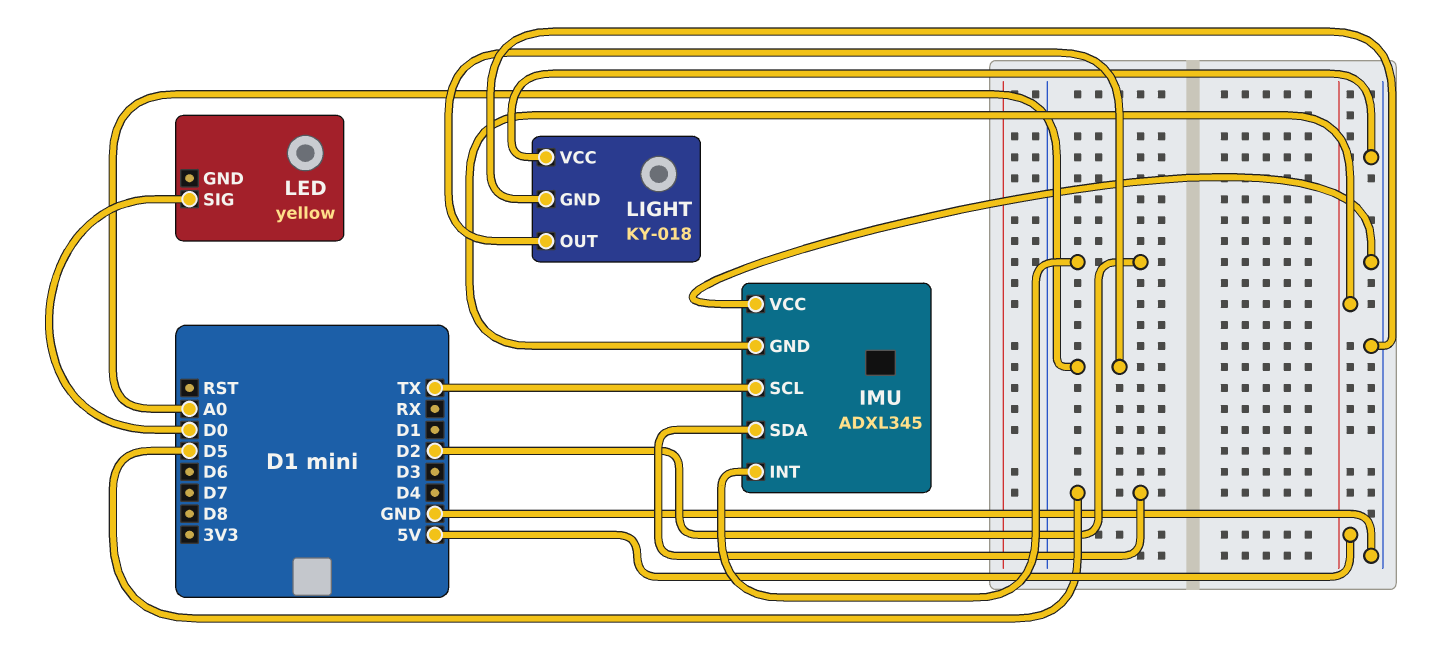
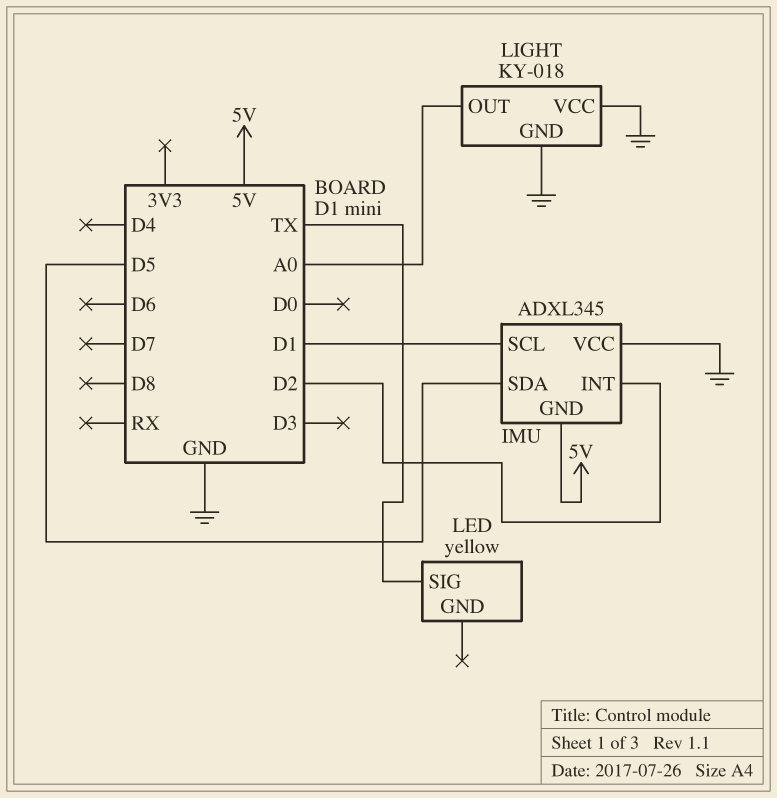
IMU pin SCL: TX -> D1
LED pin SIG: D0 -> TX

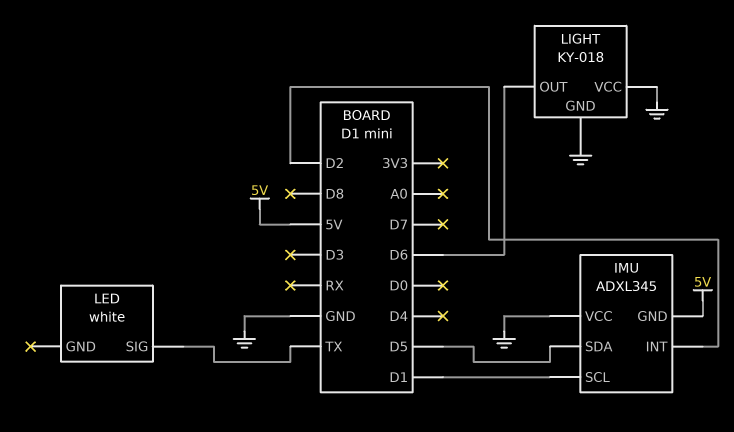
LED: yellow -> white
LIGHT pin OUT: A0 -> D6

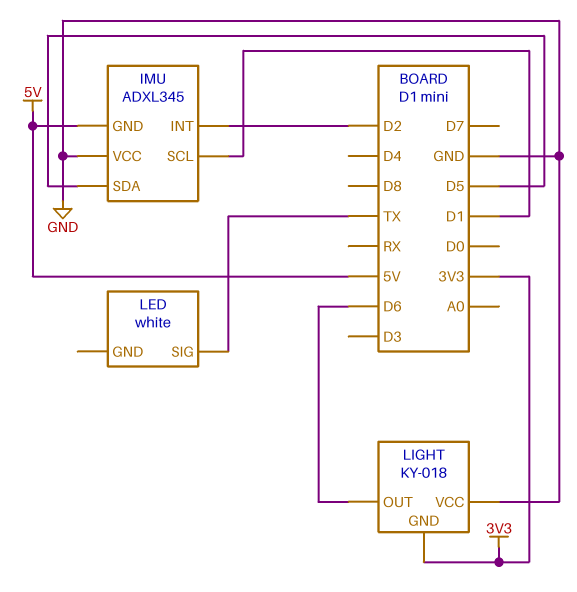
LIGHT pin GND: GND -> 3V3

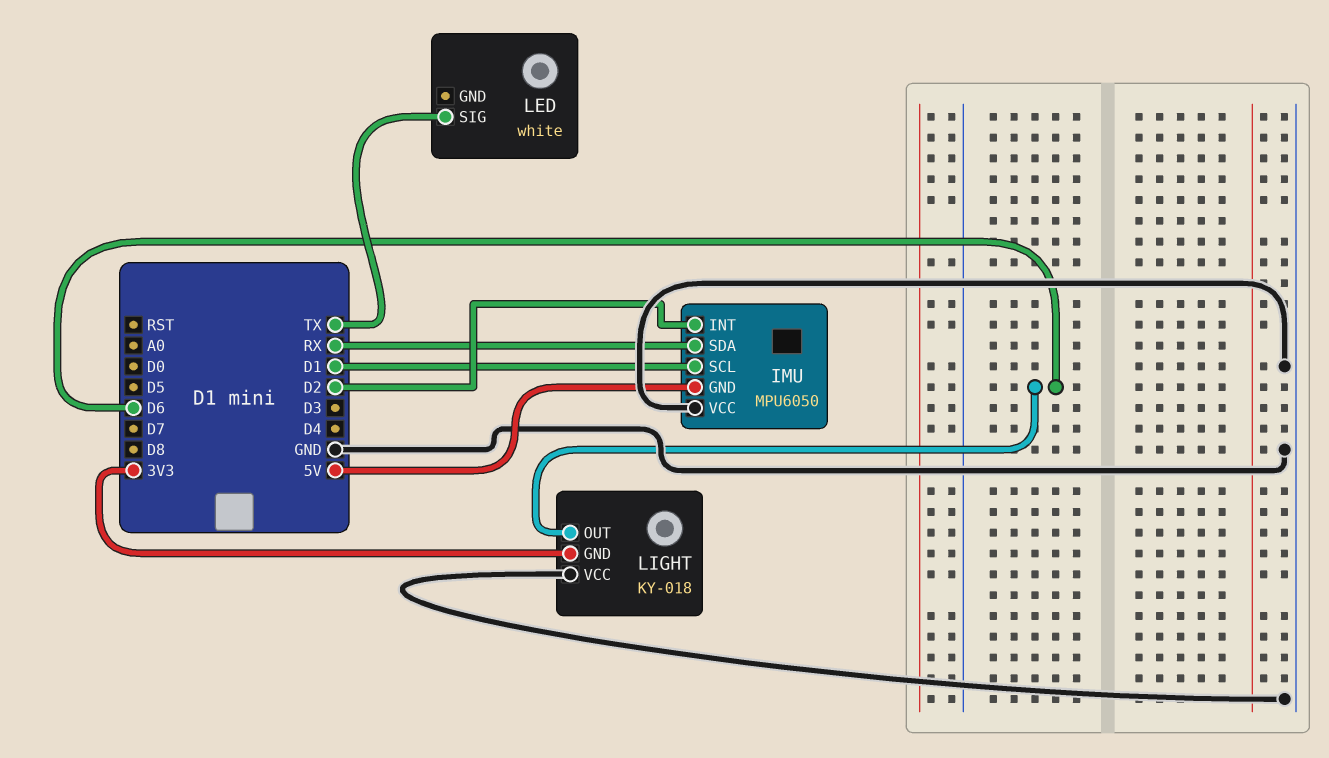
IMU: ADXL345 -> MPU6050
IMU pin SDA: D5 -> RX

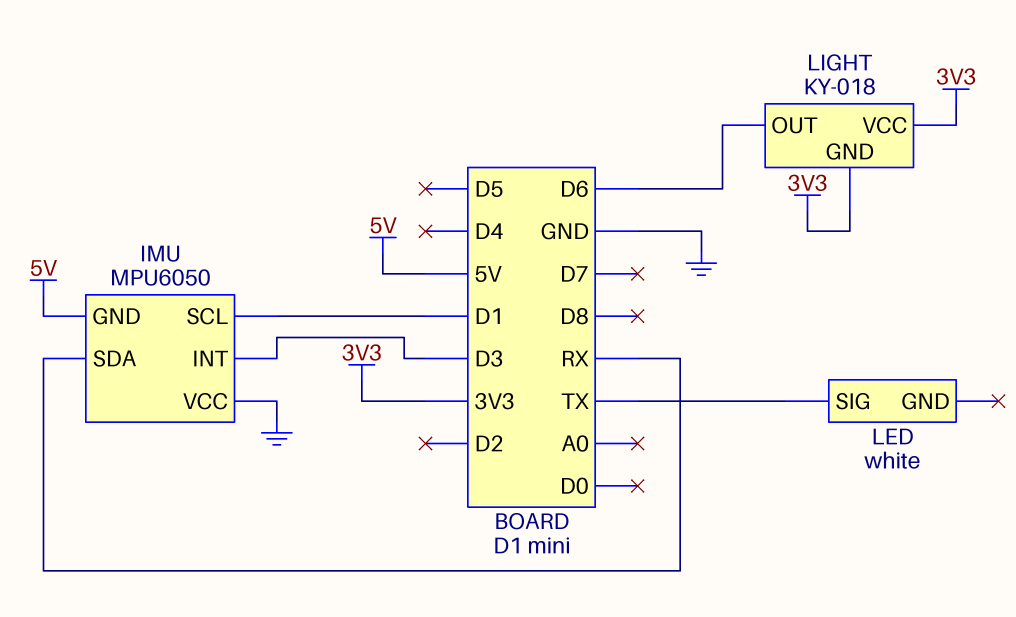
IMU pin INT: D2 -> D3
LIGHT pin VCC: GND -> 3V3

